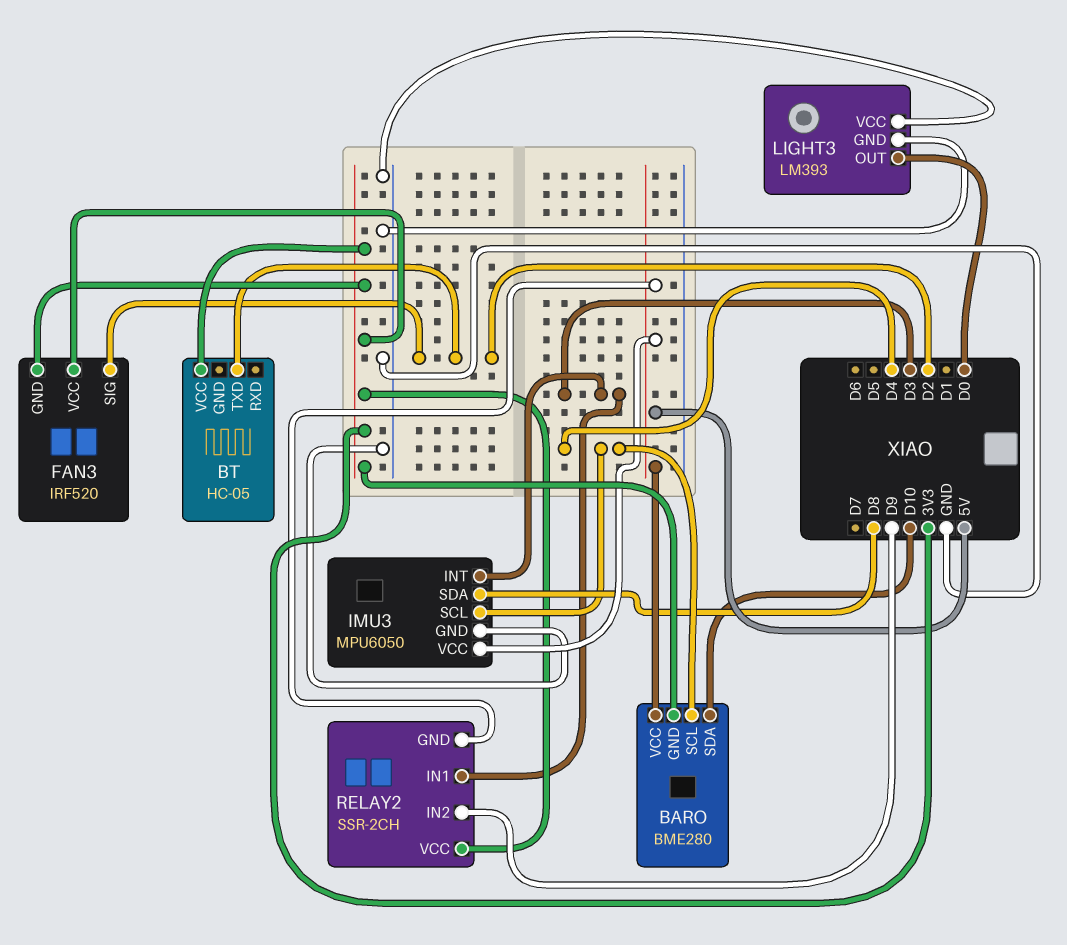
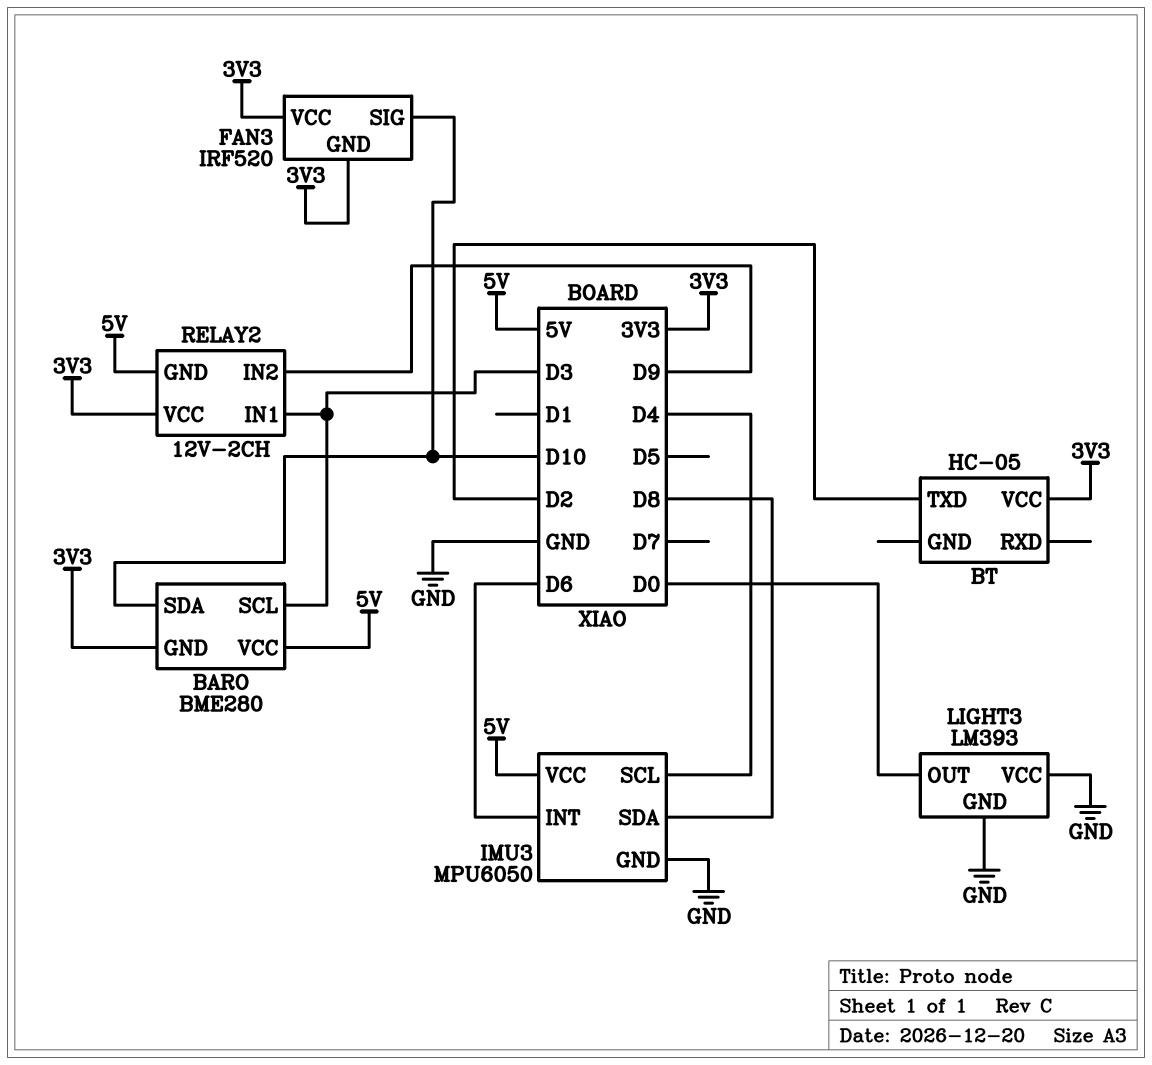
BARO pin SCL: D4 -> D3
FAN3 pin SIG: D2 -> D10
IMU3 pin INT: D3 -> D6
RELAY2: SSR-2CH -> 12V-2CH

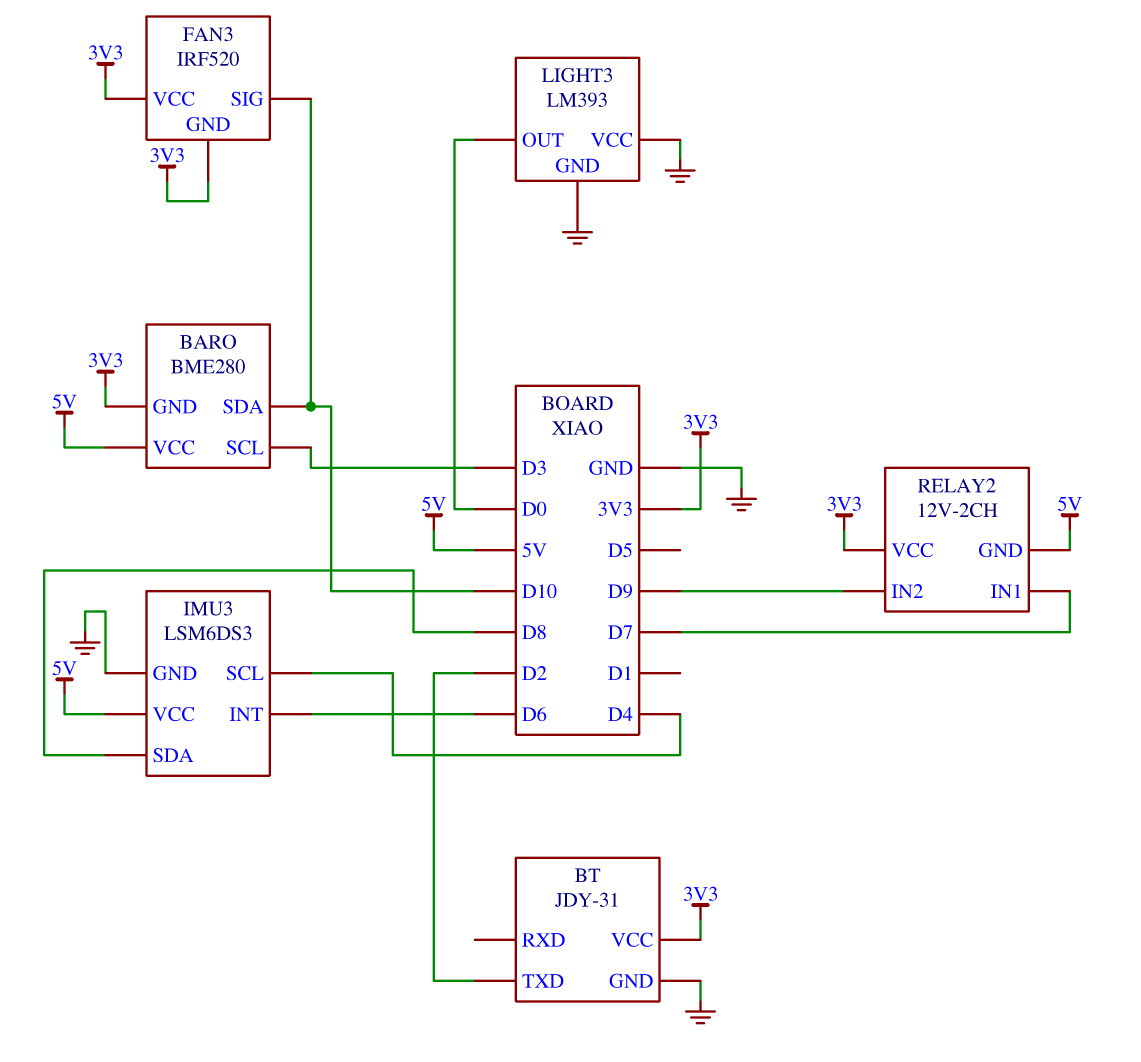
BT: HC-05 -> JDY-31
BT pin GND: none -> GND
IMU3: MPU6050 -> LSM6DS3
RELAY2 pin IN1: D3 -> D7

